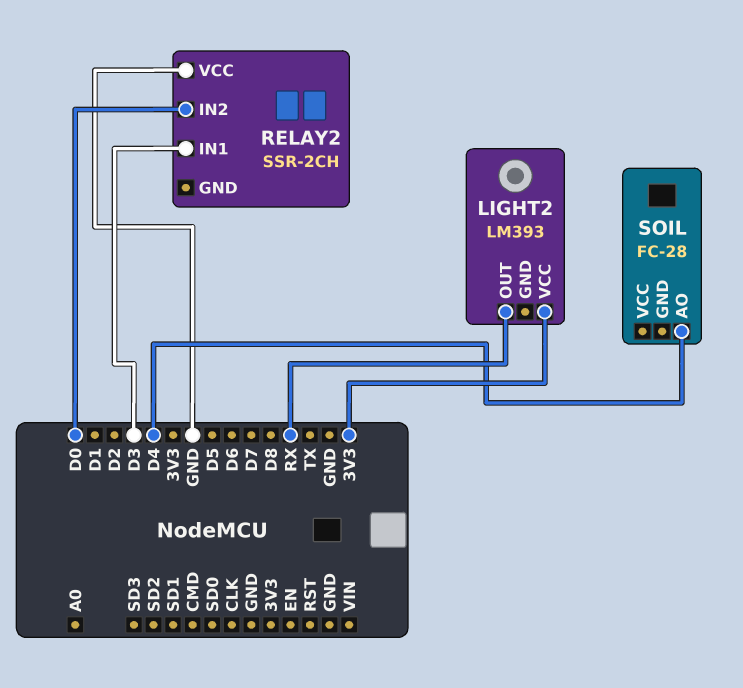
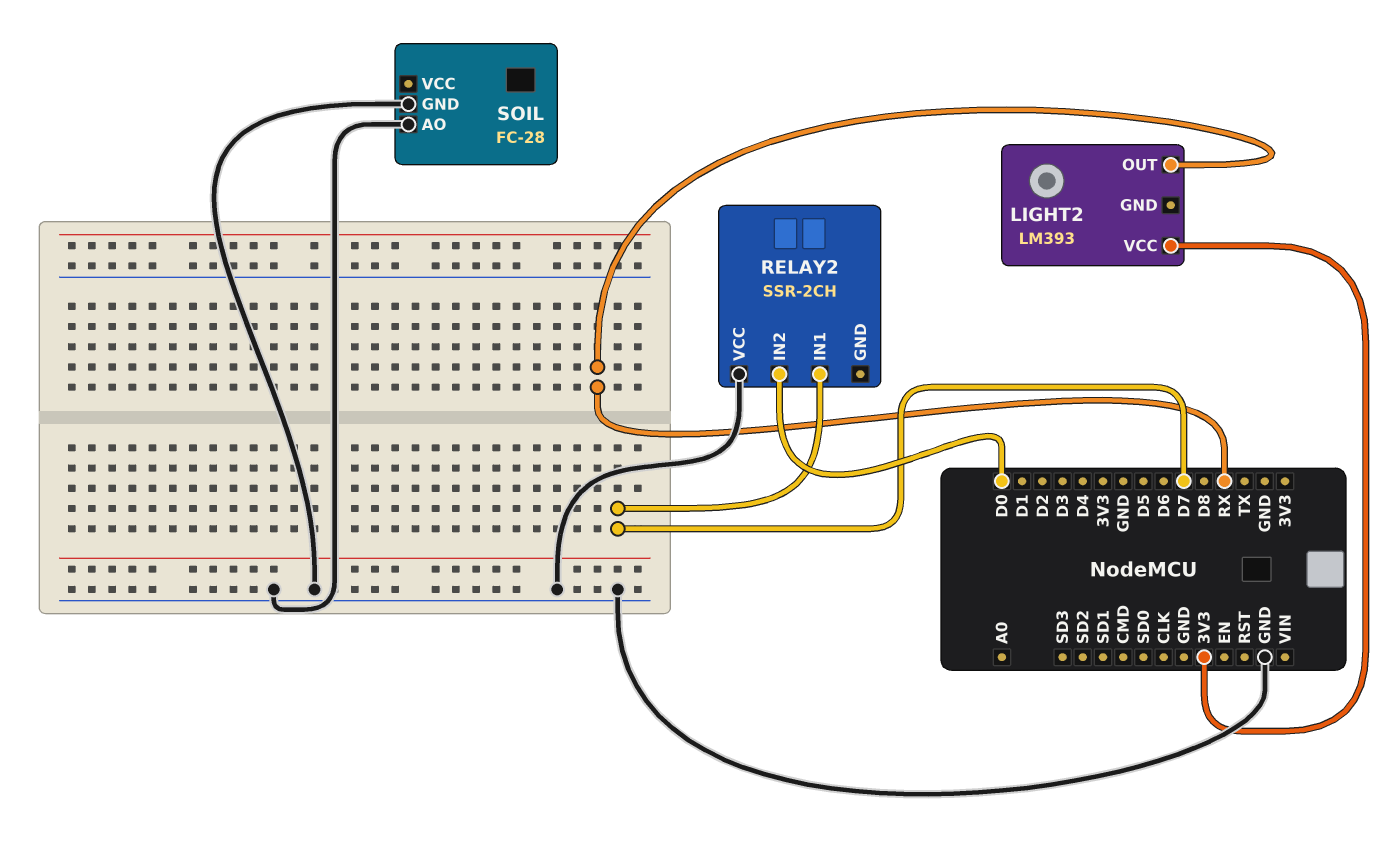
RELAY2 pin IN1: D3 -> D7
SOIL pin AO: D4 -> GND
SOIL pin GND: none -> GND

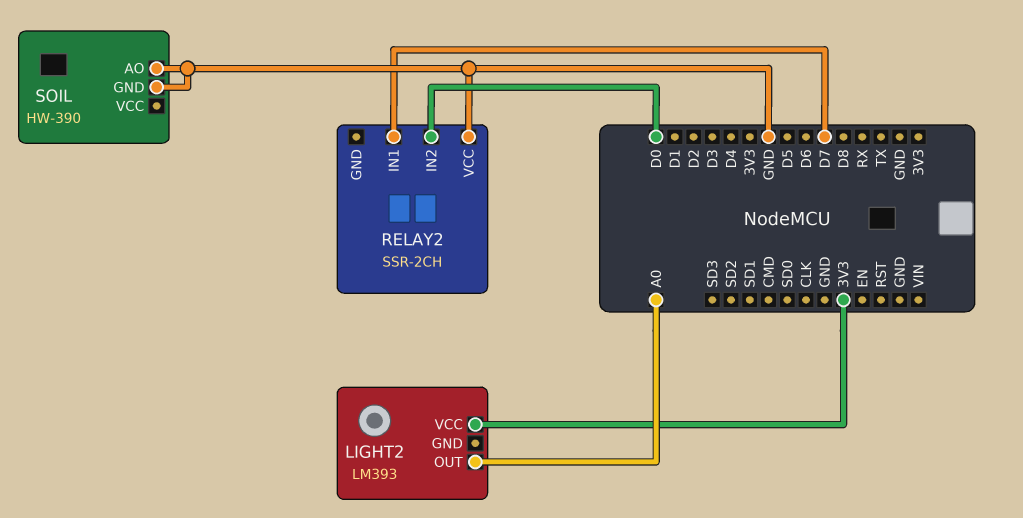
LIGHT2 pin OUT: RX -> A0
SOIL: FC-28 -> HW-390

